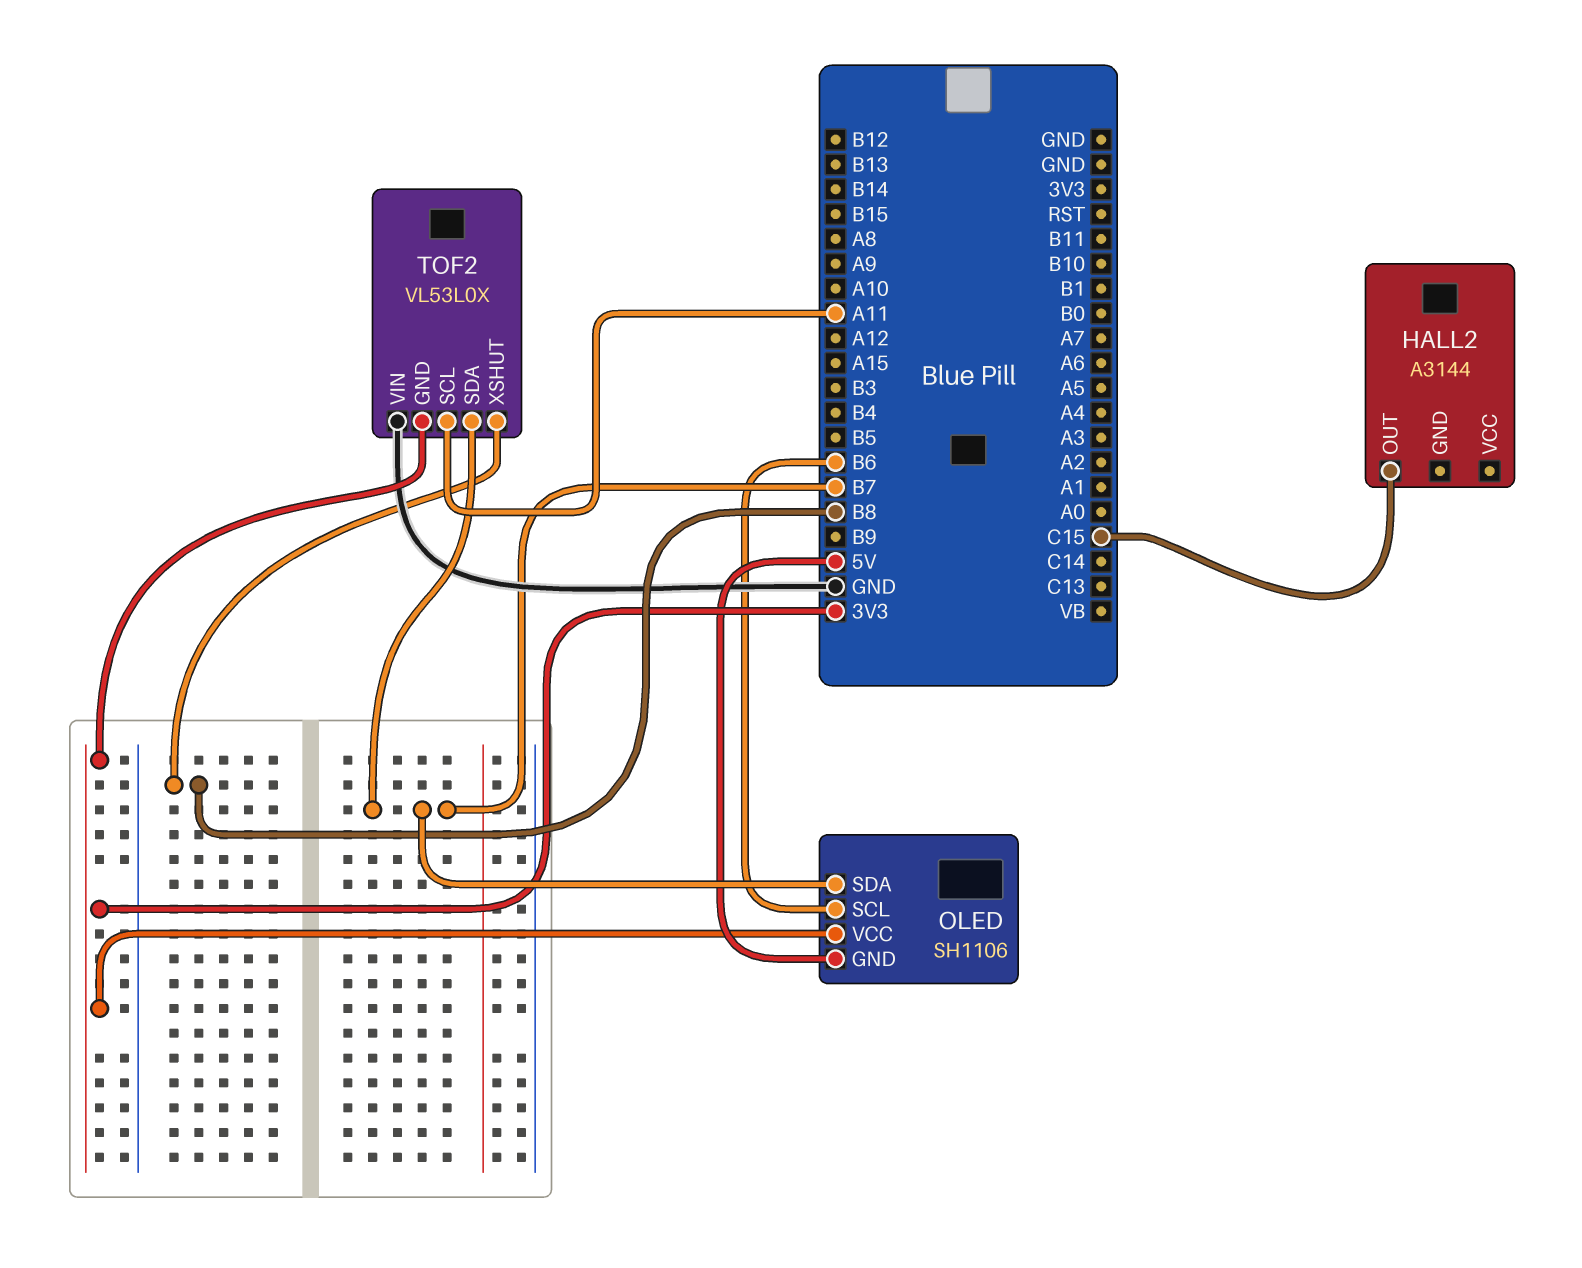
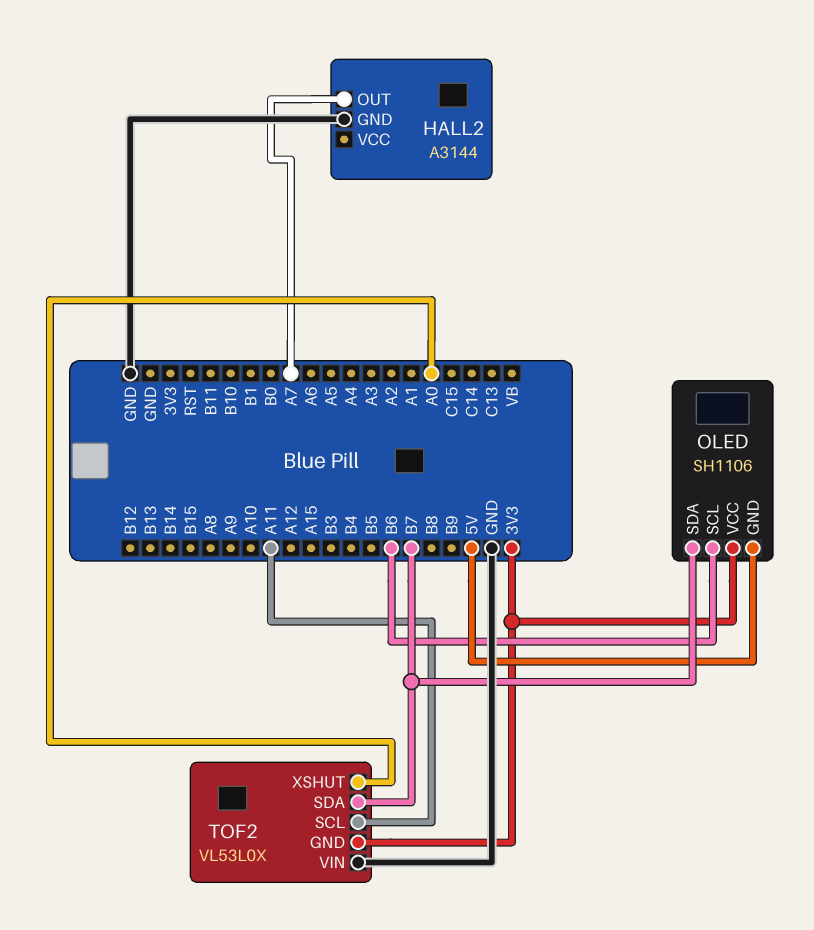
HALL2 pin GND: none -> GND
HALL2 pin OUT: C15 -> A7
TOF2 pin XSHUT: B8 -> A0

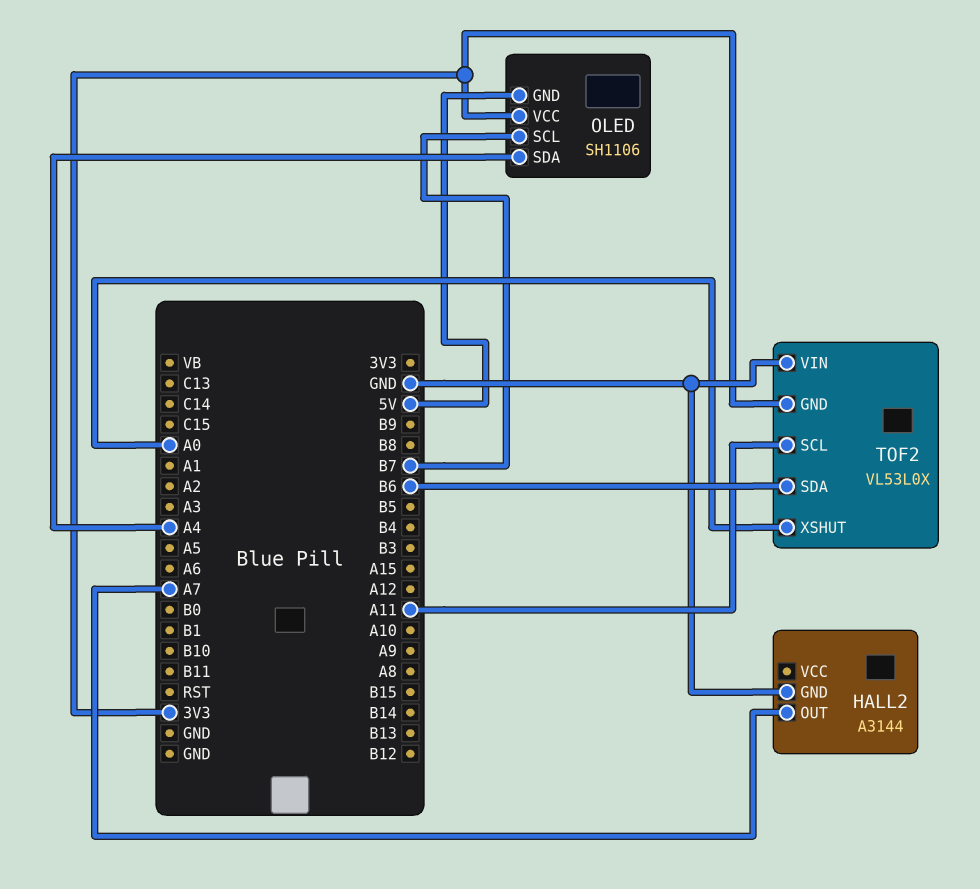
OLED pin SCL: B6 -> B7
OLED pin SDA: B7 -> A4
TOF2 pin SDA: B7 -> B6

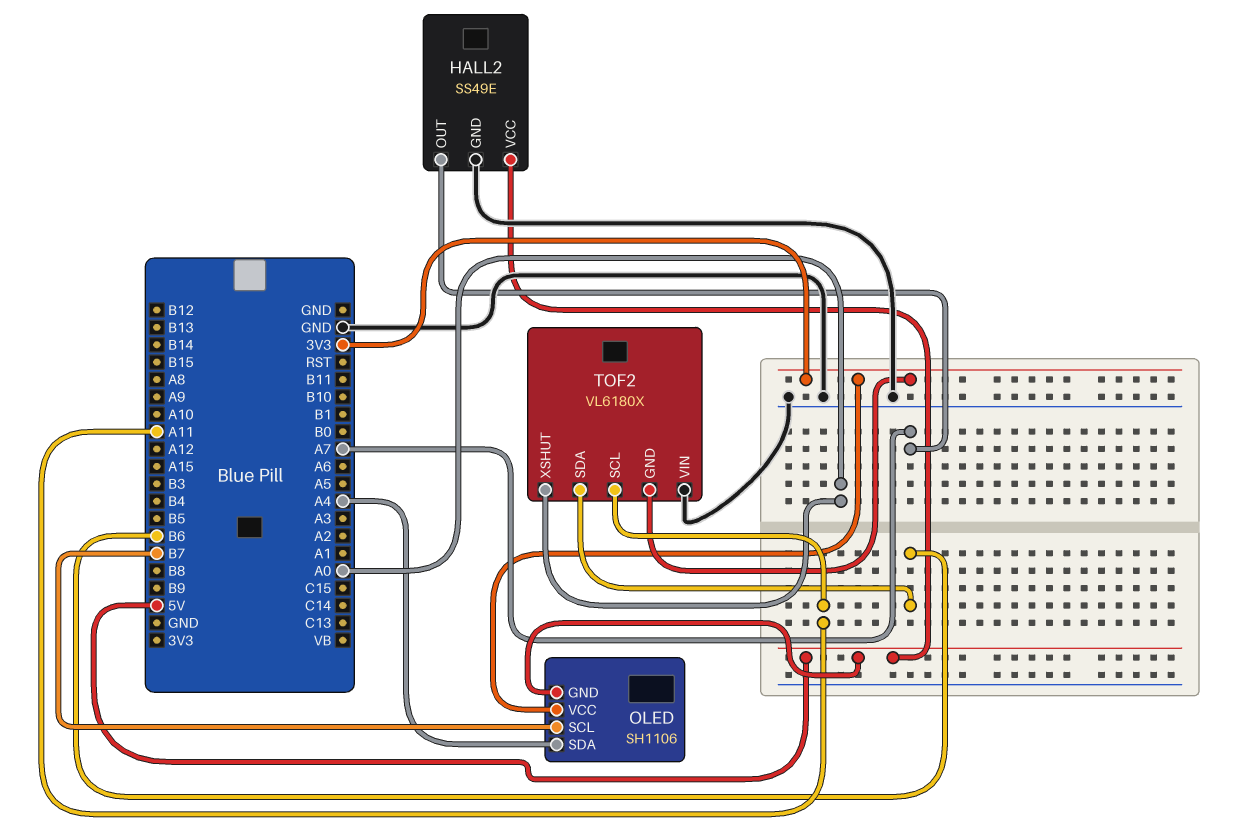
HALL2: A3144 -> SS49E
HALL2 pin VCC: none -> 5V
TOF2: VL53L0X -> VL6180X

